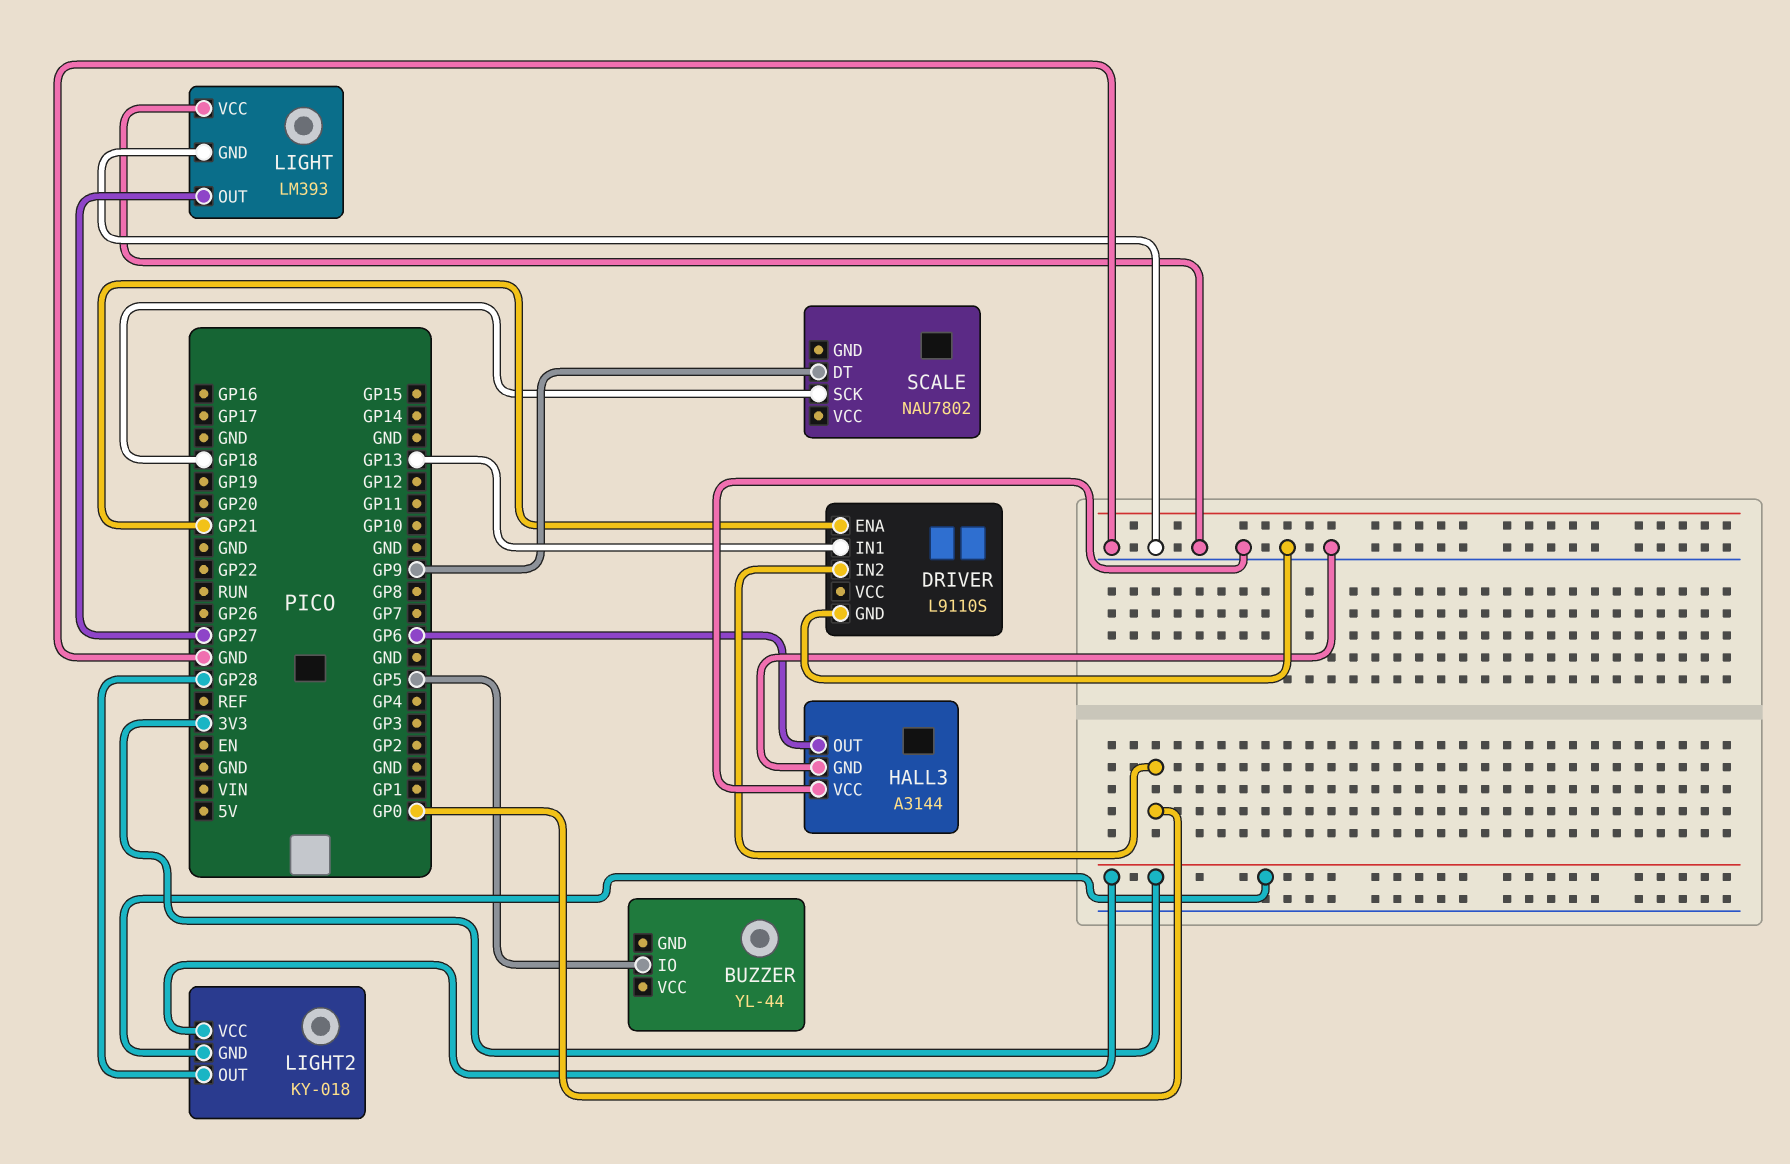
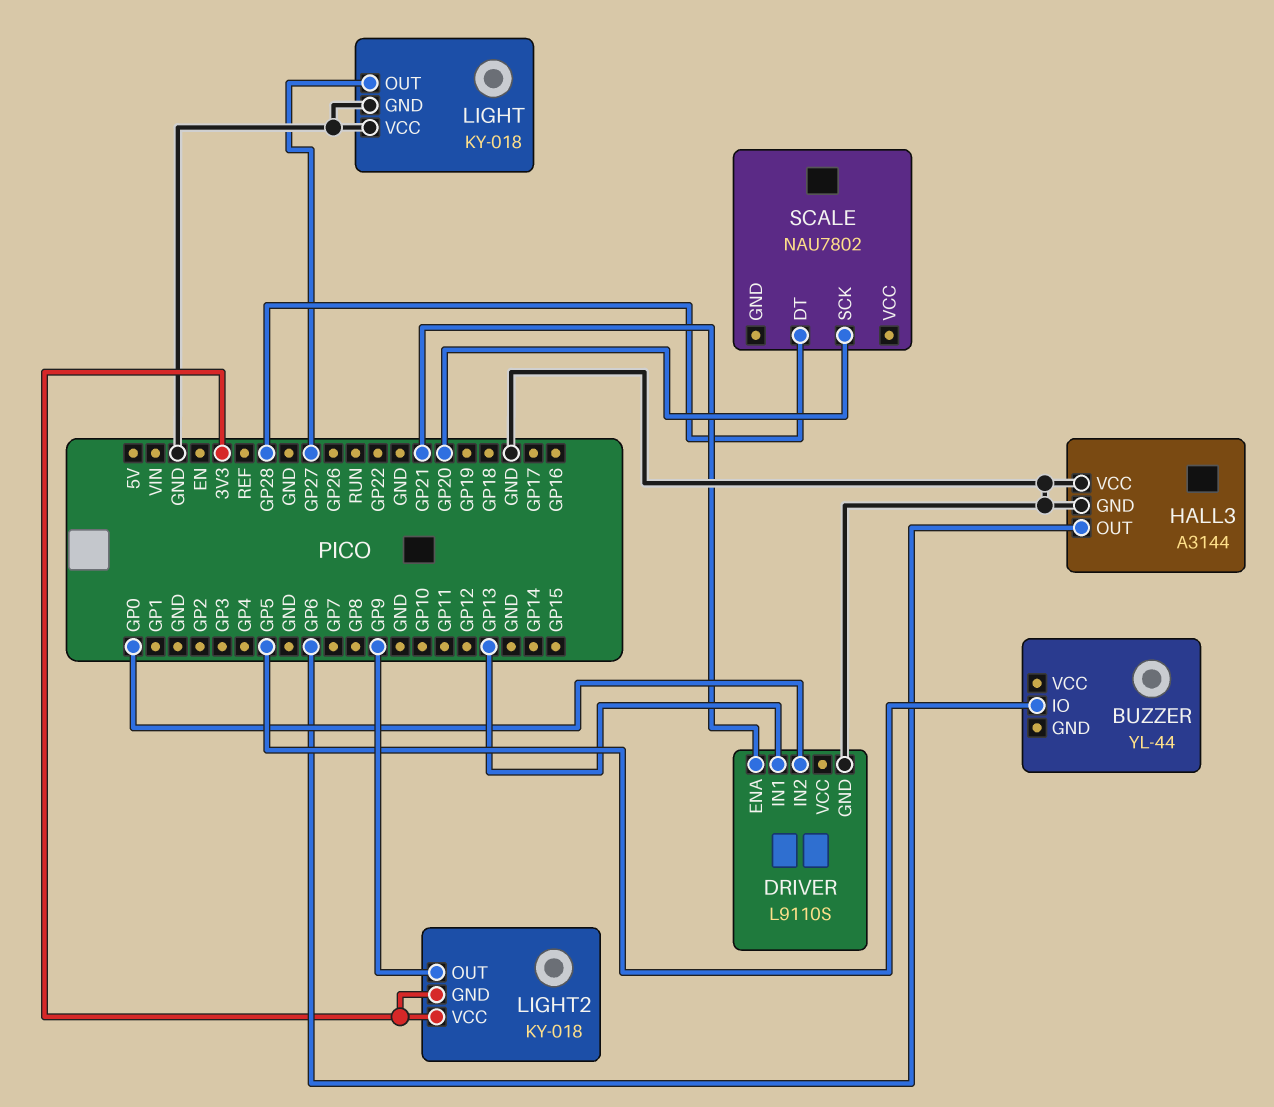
LIGHT: LM393 -> KY-018
LIGHT2 pin OUT: GP28 -> GP9
SCALE pin DT: GP9 -> GP28
SCALE pin SCK: GP18 -> GP20

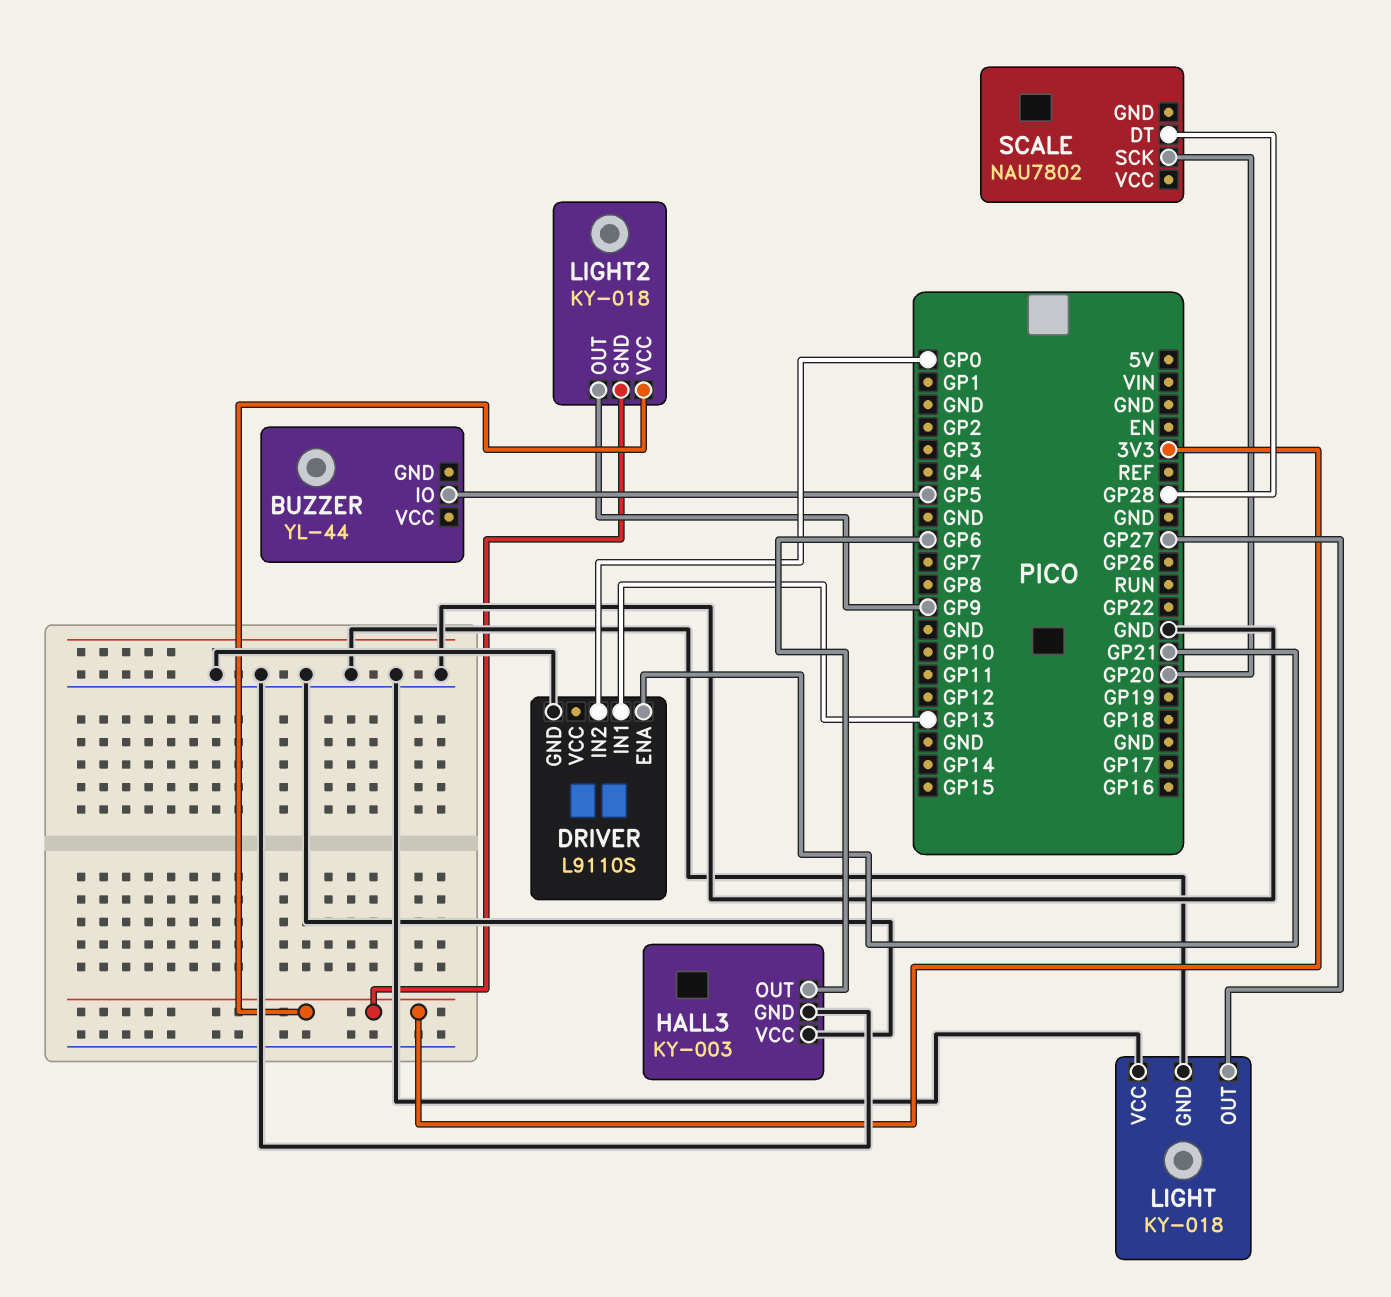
HALL3: A3144 -> KY-003

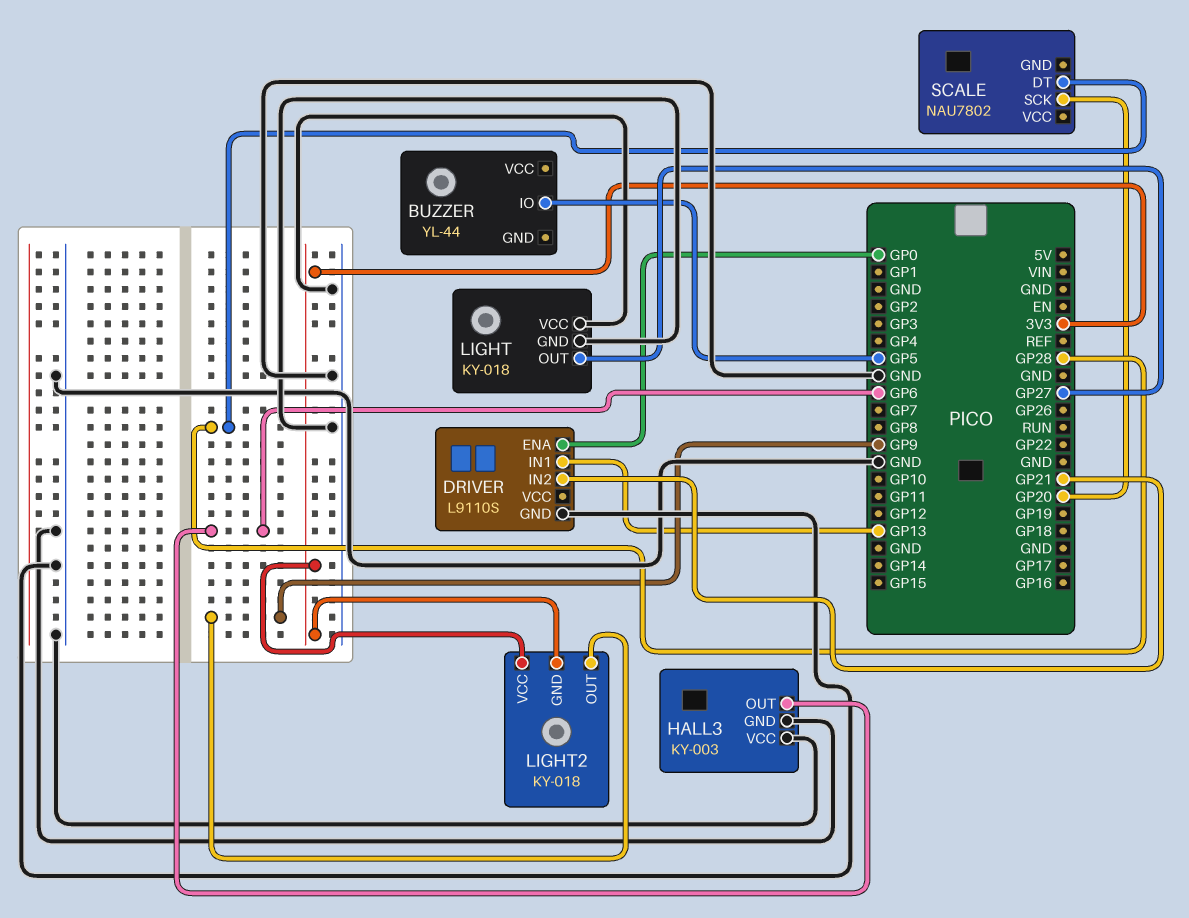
DRIVER pin ENA: GP21 -> GP0
DRIVER pin IN2: GP0 -> GP21

